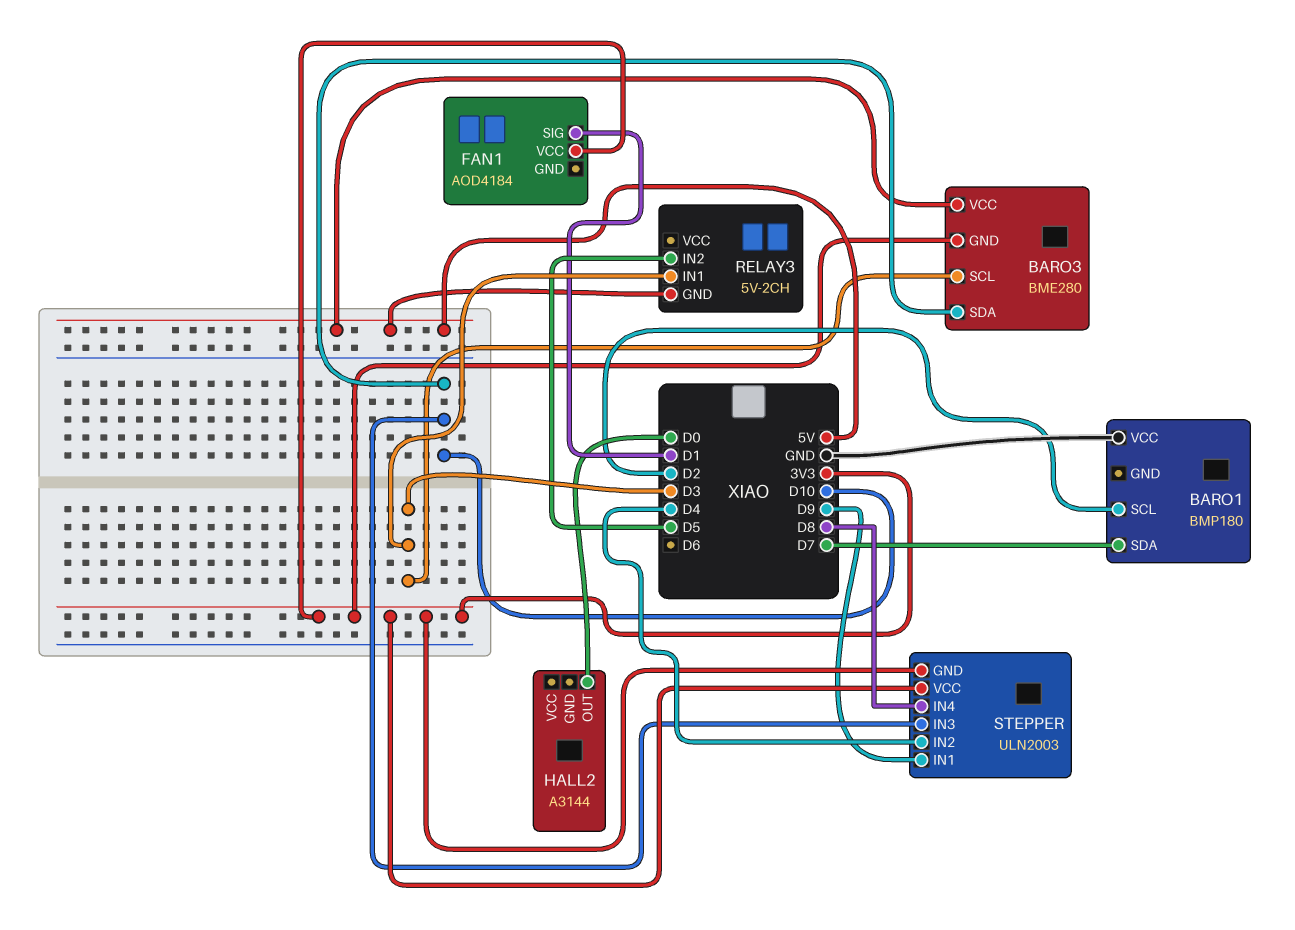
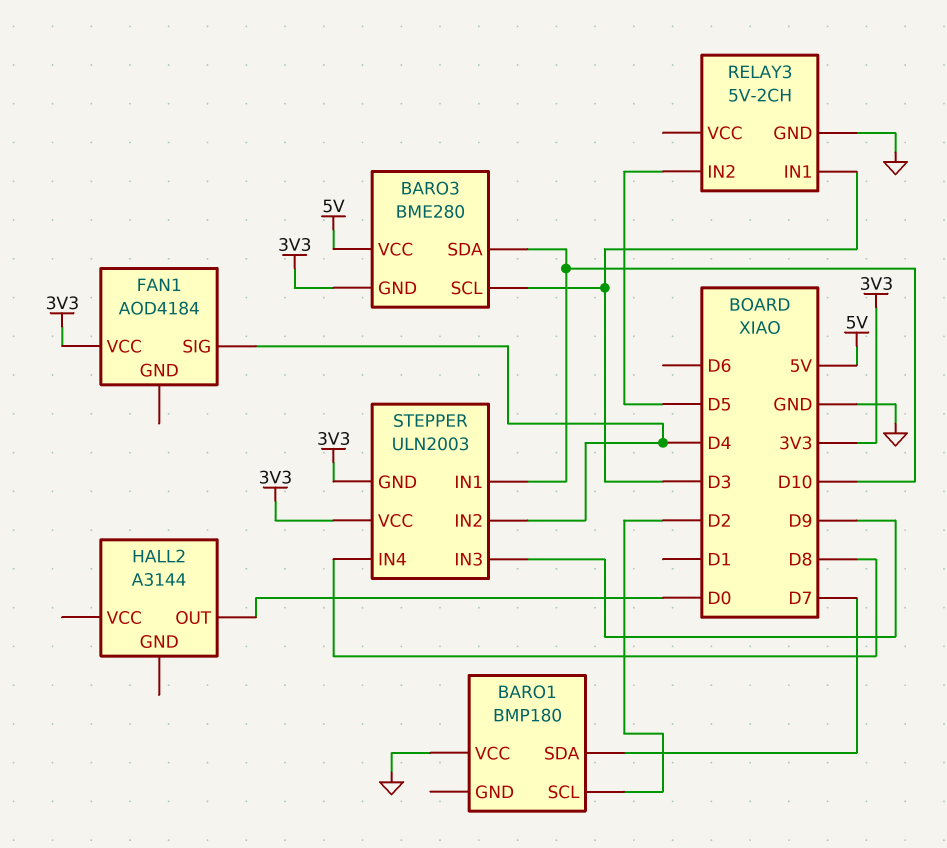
FAN1 pin SIG: D1 -> D4
RELAY3 pin GND: 5V -> GND
STEPPER pin IN1: D9 -> D10
STEPPER pin IN3: D10 -> D9

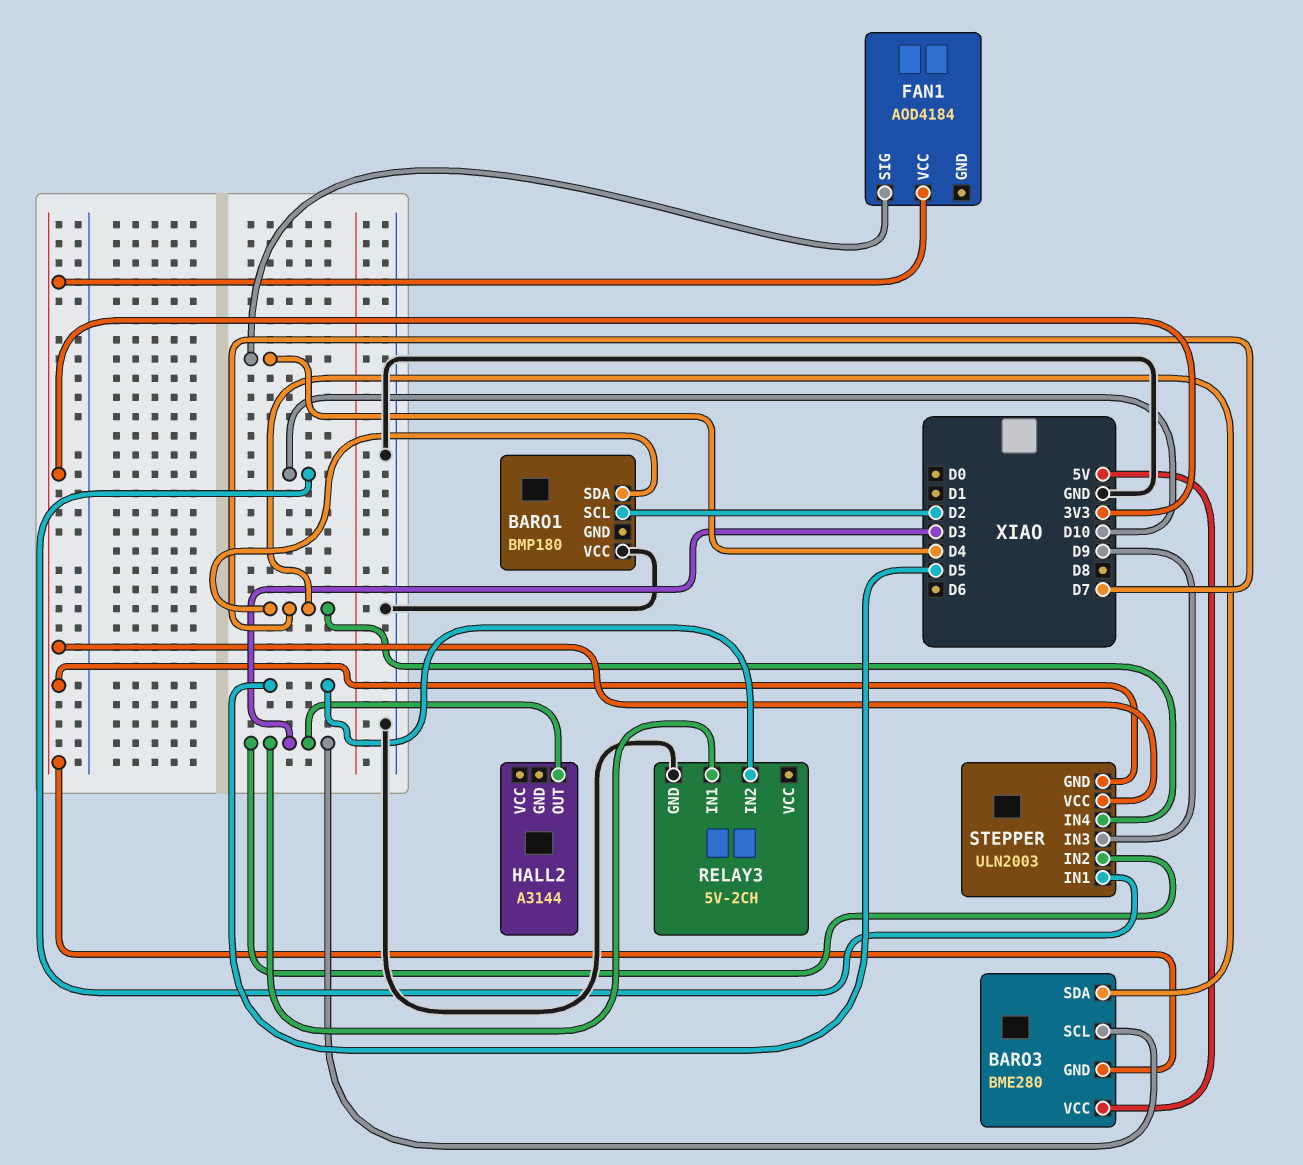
BARO3 pin SDA: D10 -> D7
HALL2 pin OUT: D0 -> D3
STEPPER pin IN2: D4 -> D3
STEPPER pin IN4: D8 -> D7

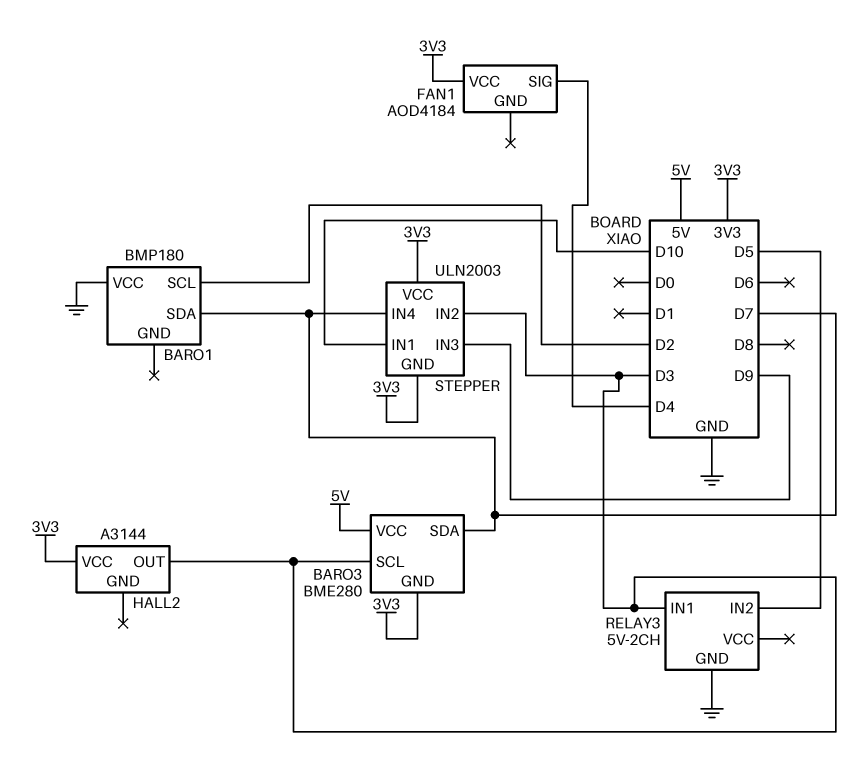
HALL2 pin VCC: none -> 3V3

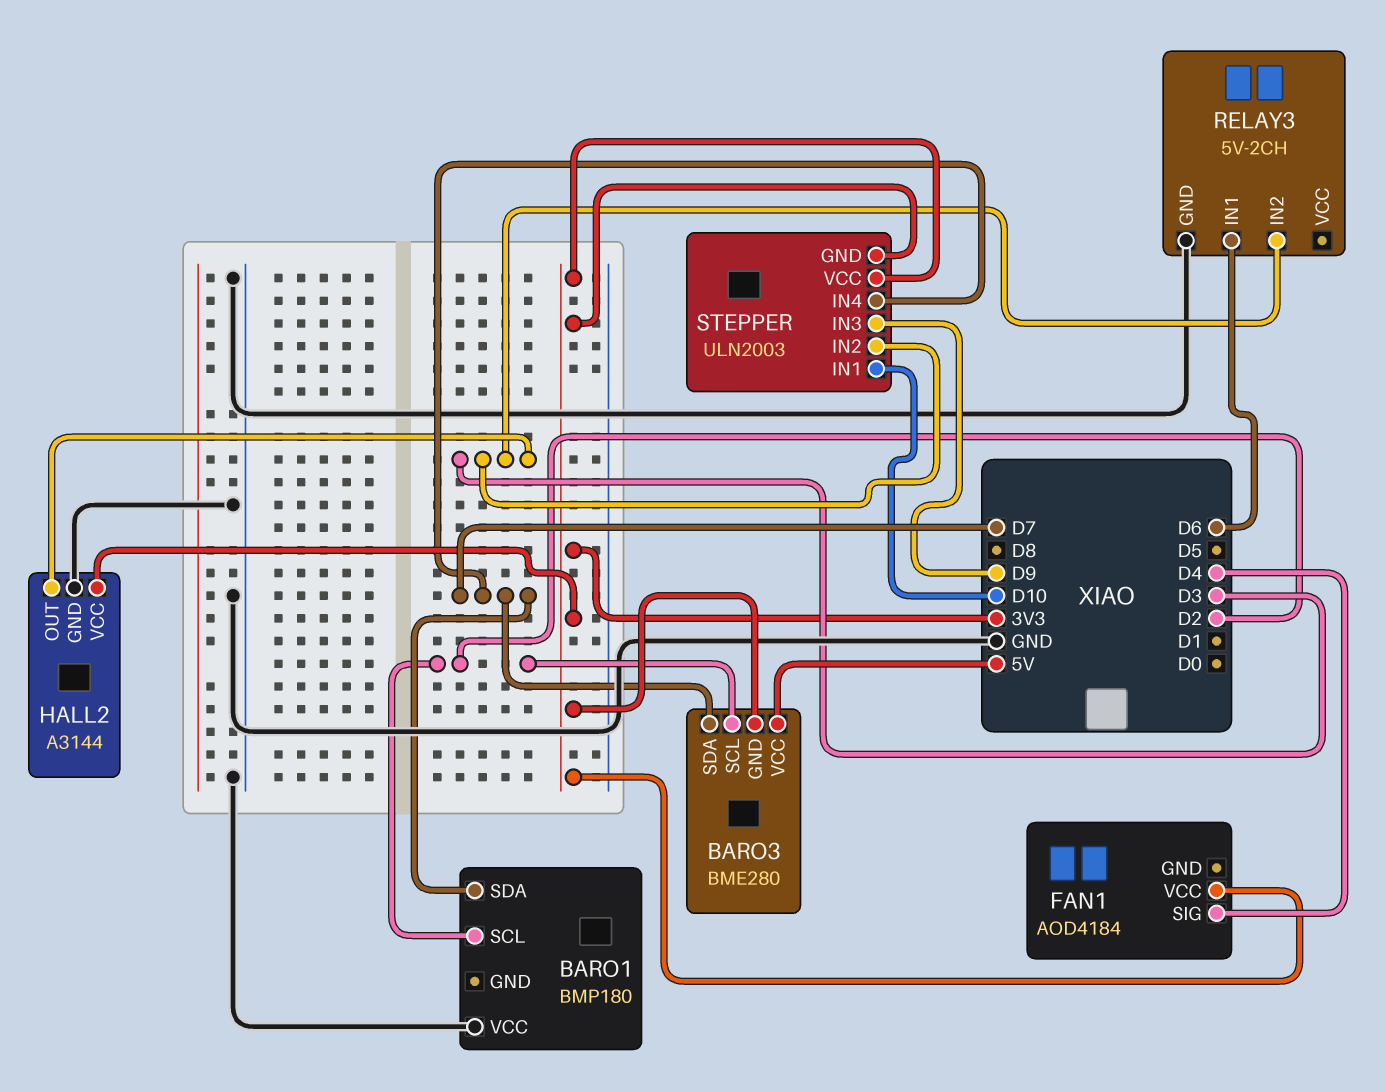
BARO3 pin SCL: D3 -> D2
HALL2 pin GND: none -> GND
RELAY3 pin IN1: D3 -> D6
RELAY3 pin IN2: D5 -> D3

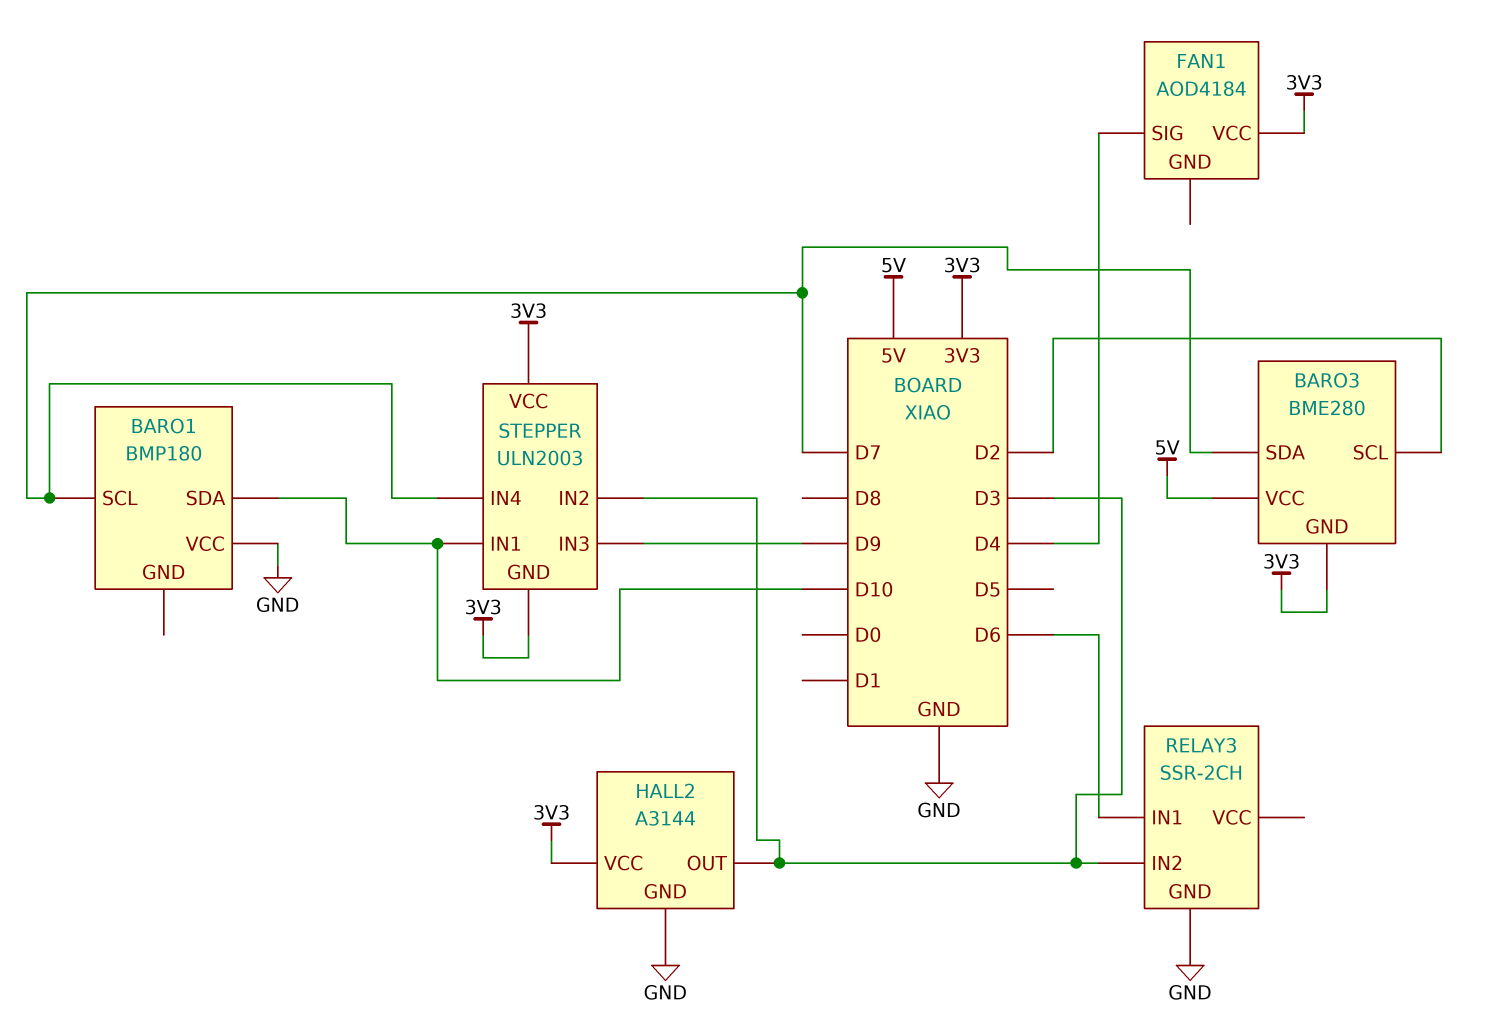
BARO1 pin SCL: D2 -> D7
BARO1 pin SDA: D7 -> D10
RELAY3: 5V-2CH -> SSR-2CH

